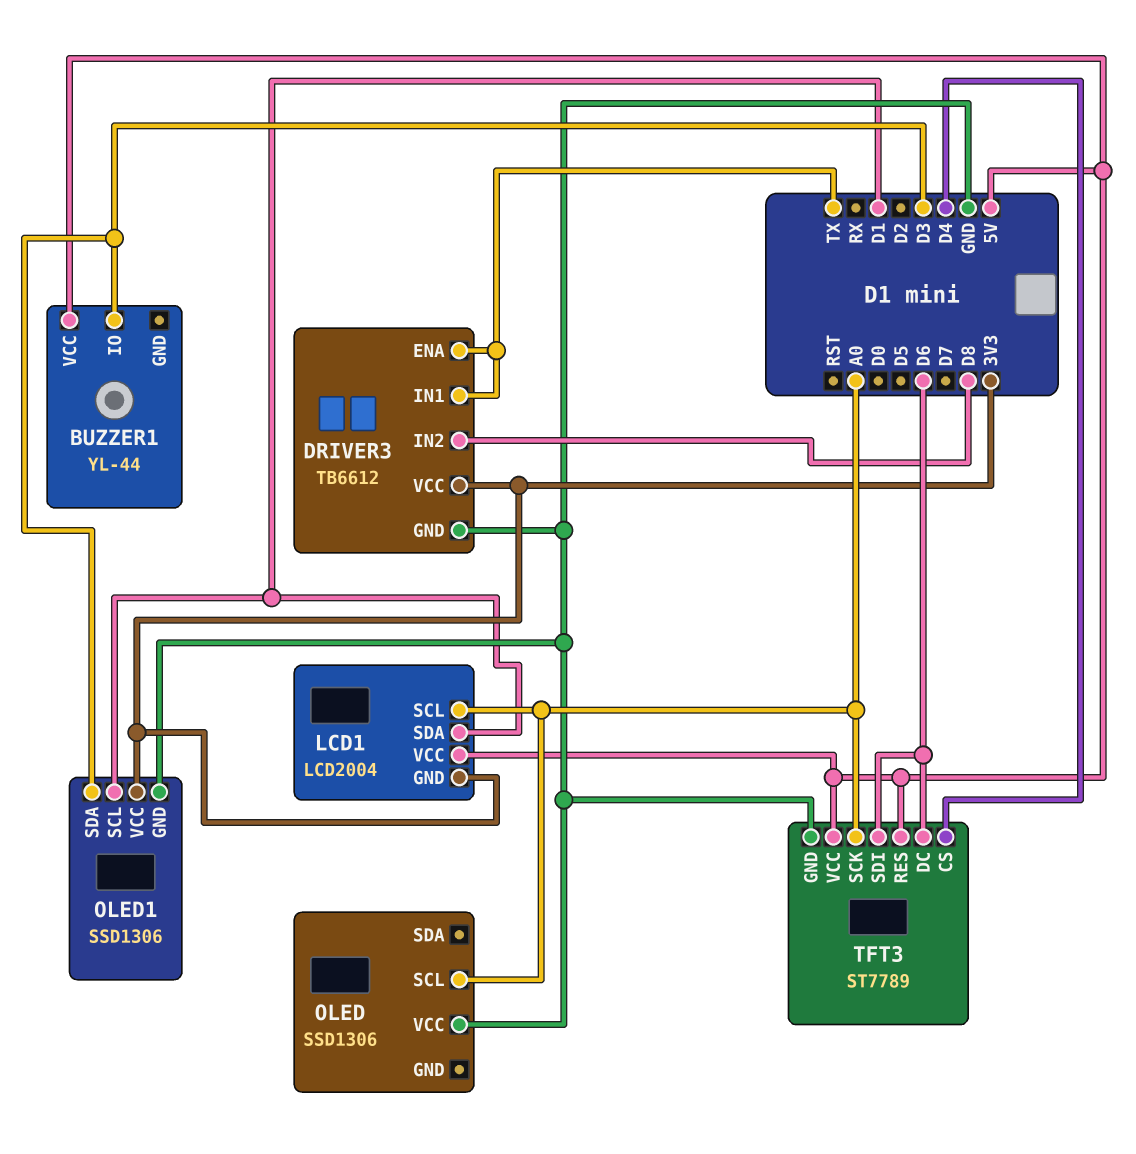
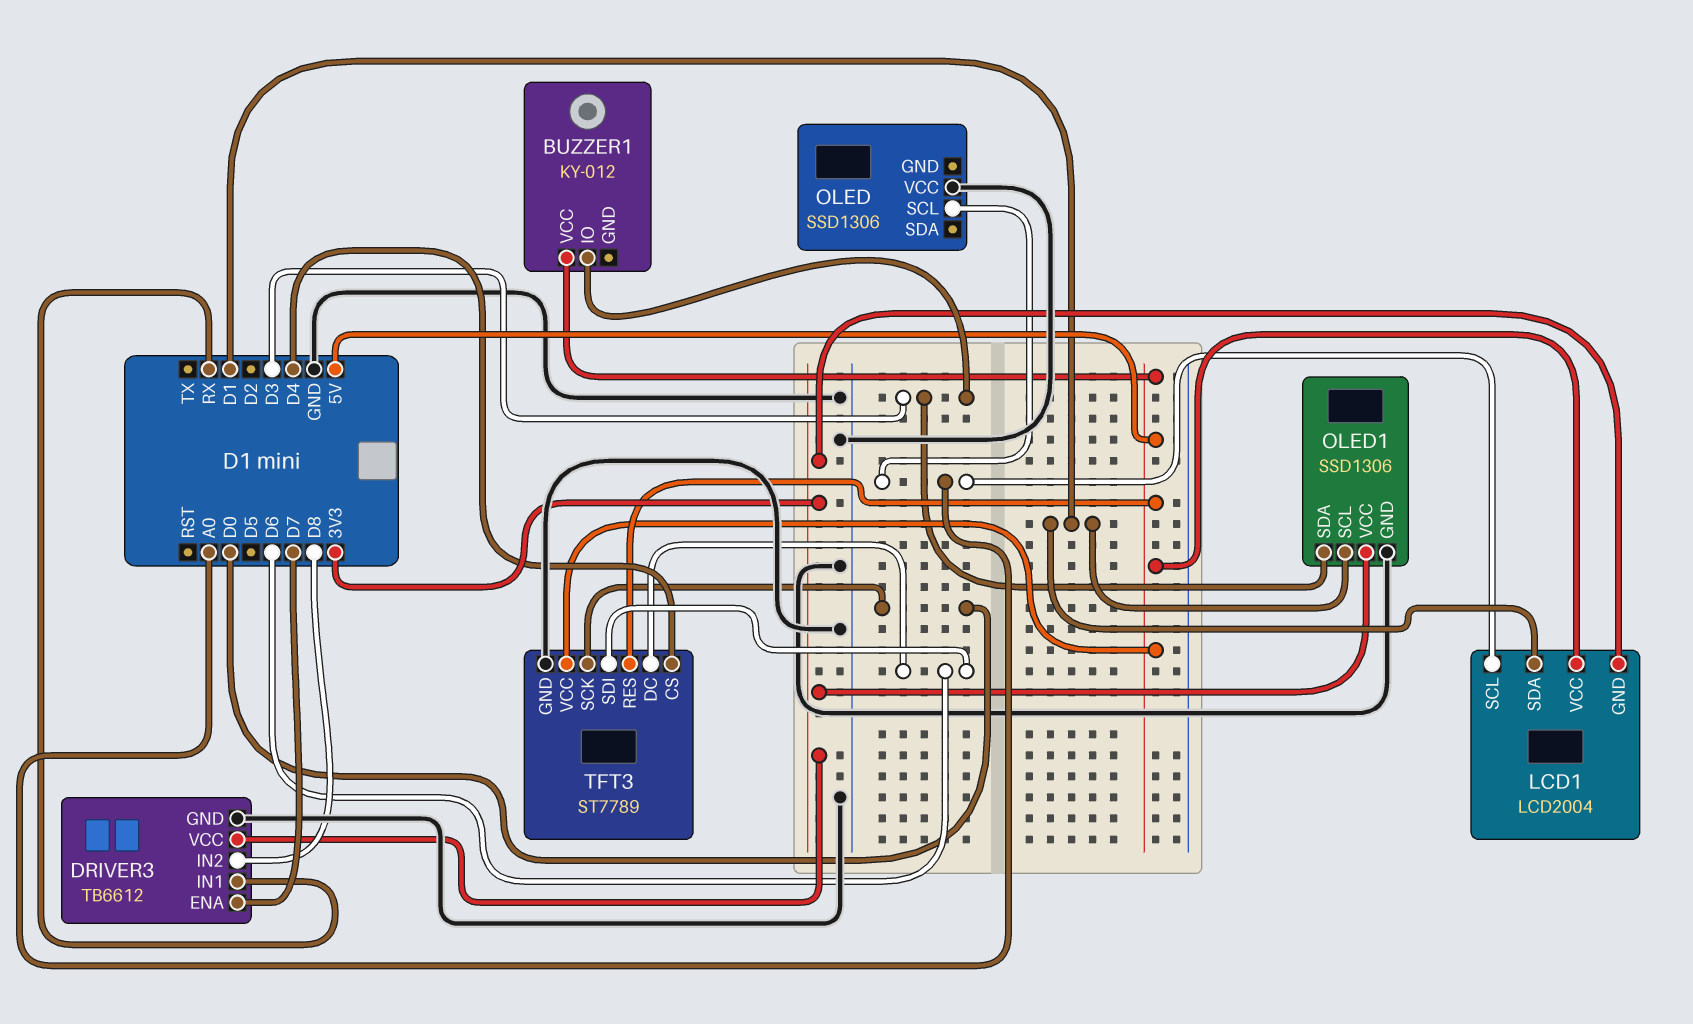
BUZZER1: YL-44 -> KY-012
DRIVER3 pin ENA: TX -> D7
DRIVER3 pin IN1: TX -> RX
TFT3 pin SCK: A0 -> D0

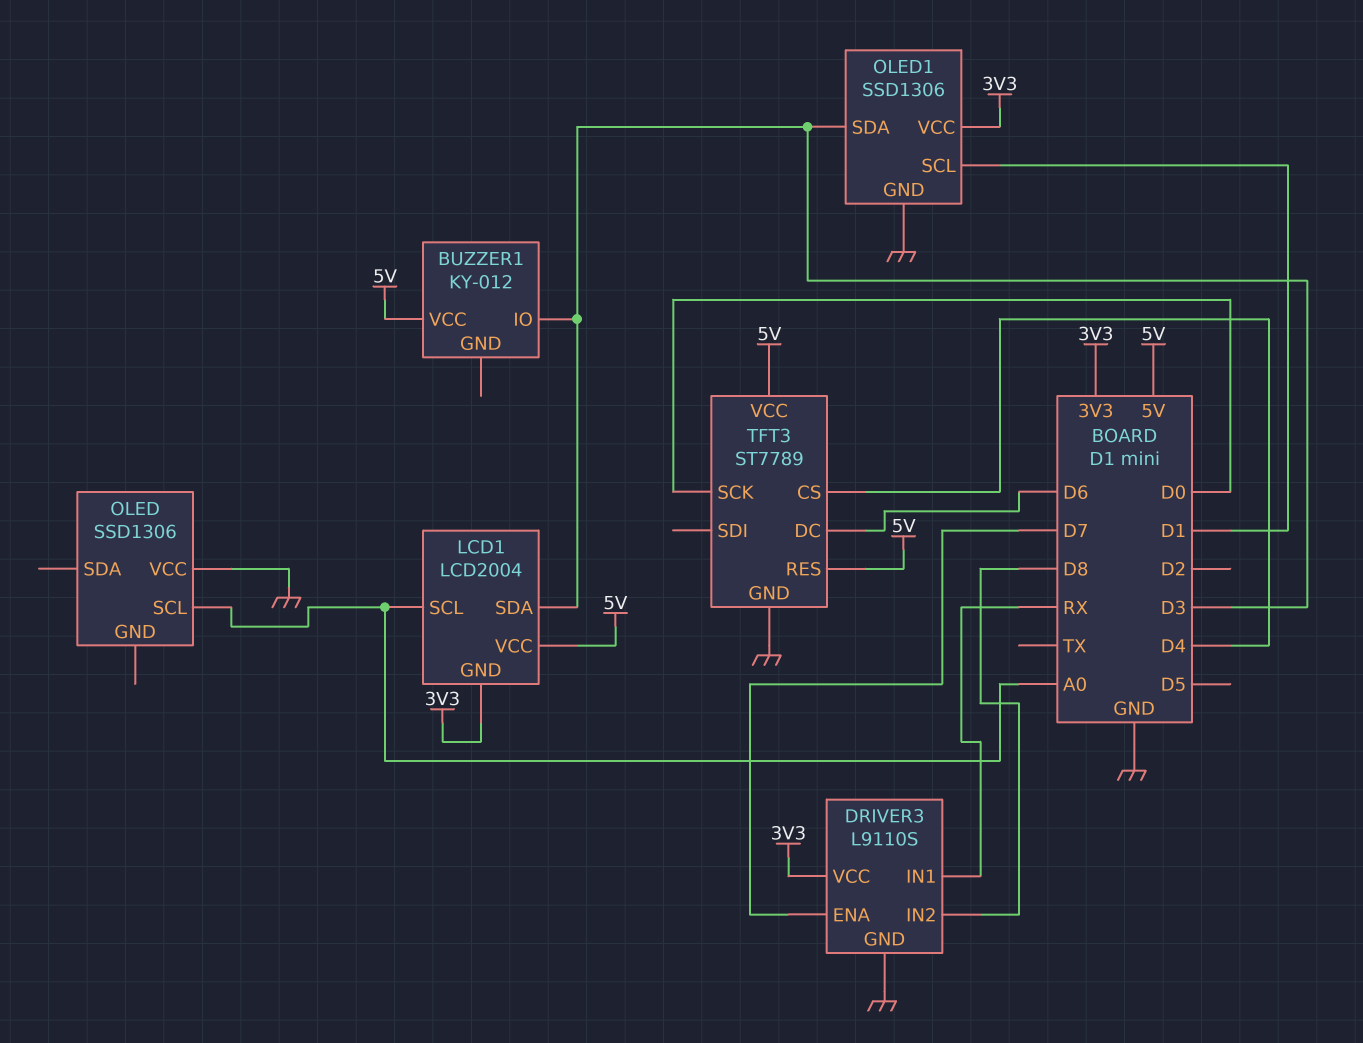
DRIVER3: TB6612 -> L9110S
LCD1 pin SDA: D1 -> D3
TFT3 pin SDI: D6 -> none

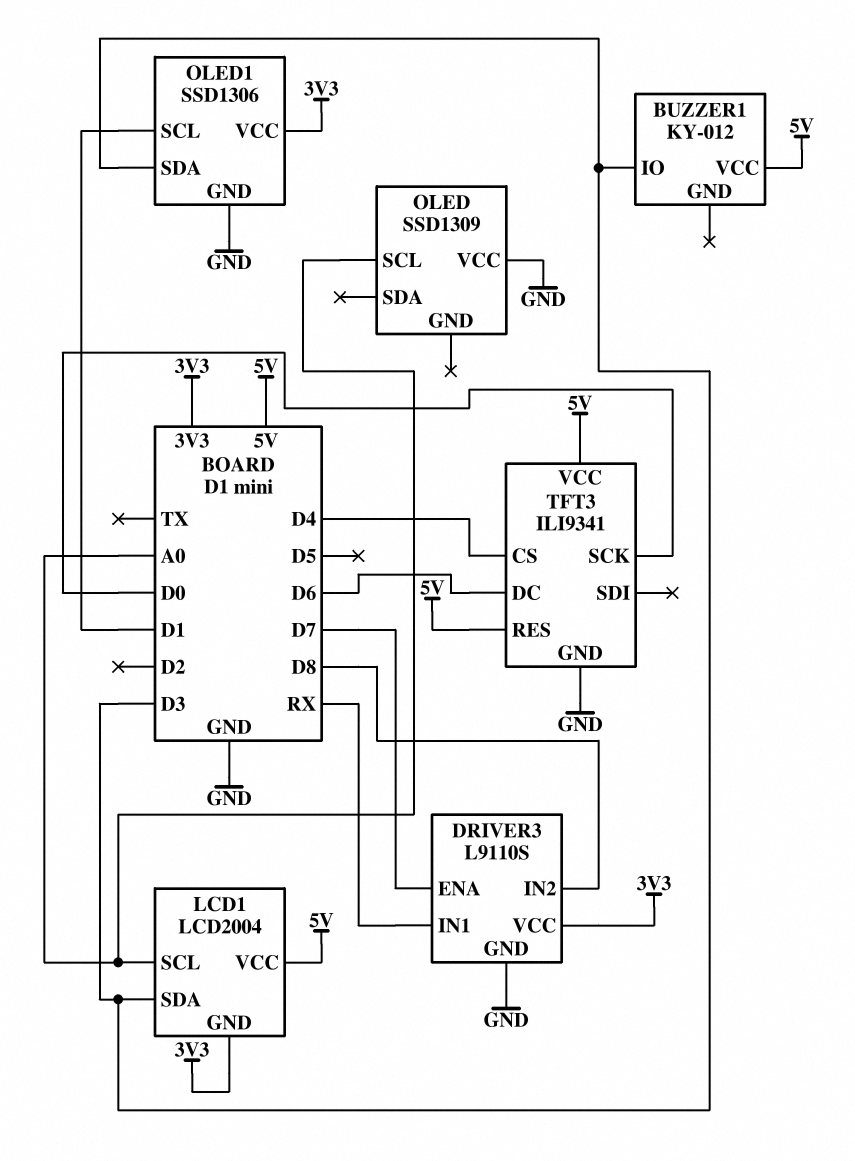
OLED: SSD1306 -> SSD1309
TFT3: ST7789 -> ILI9341

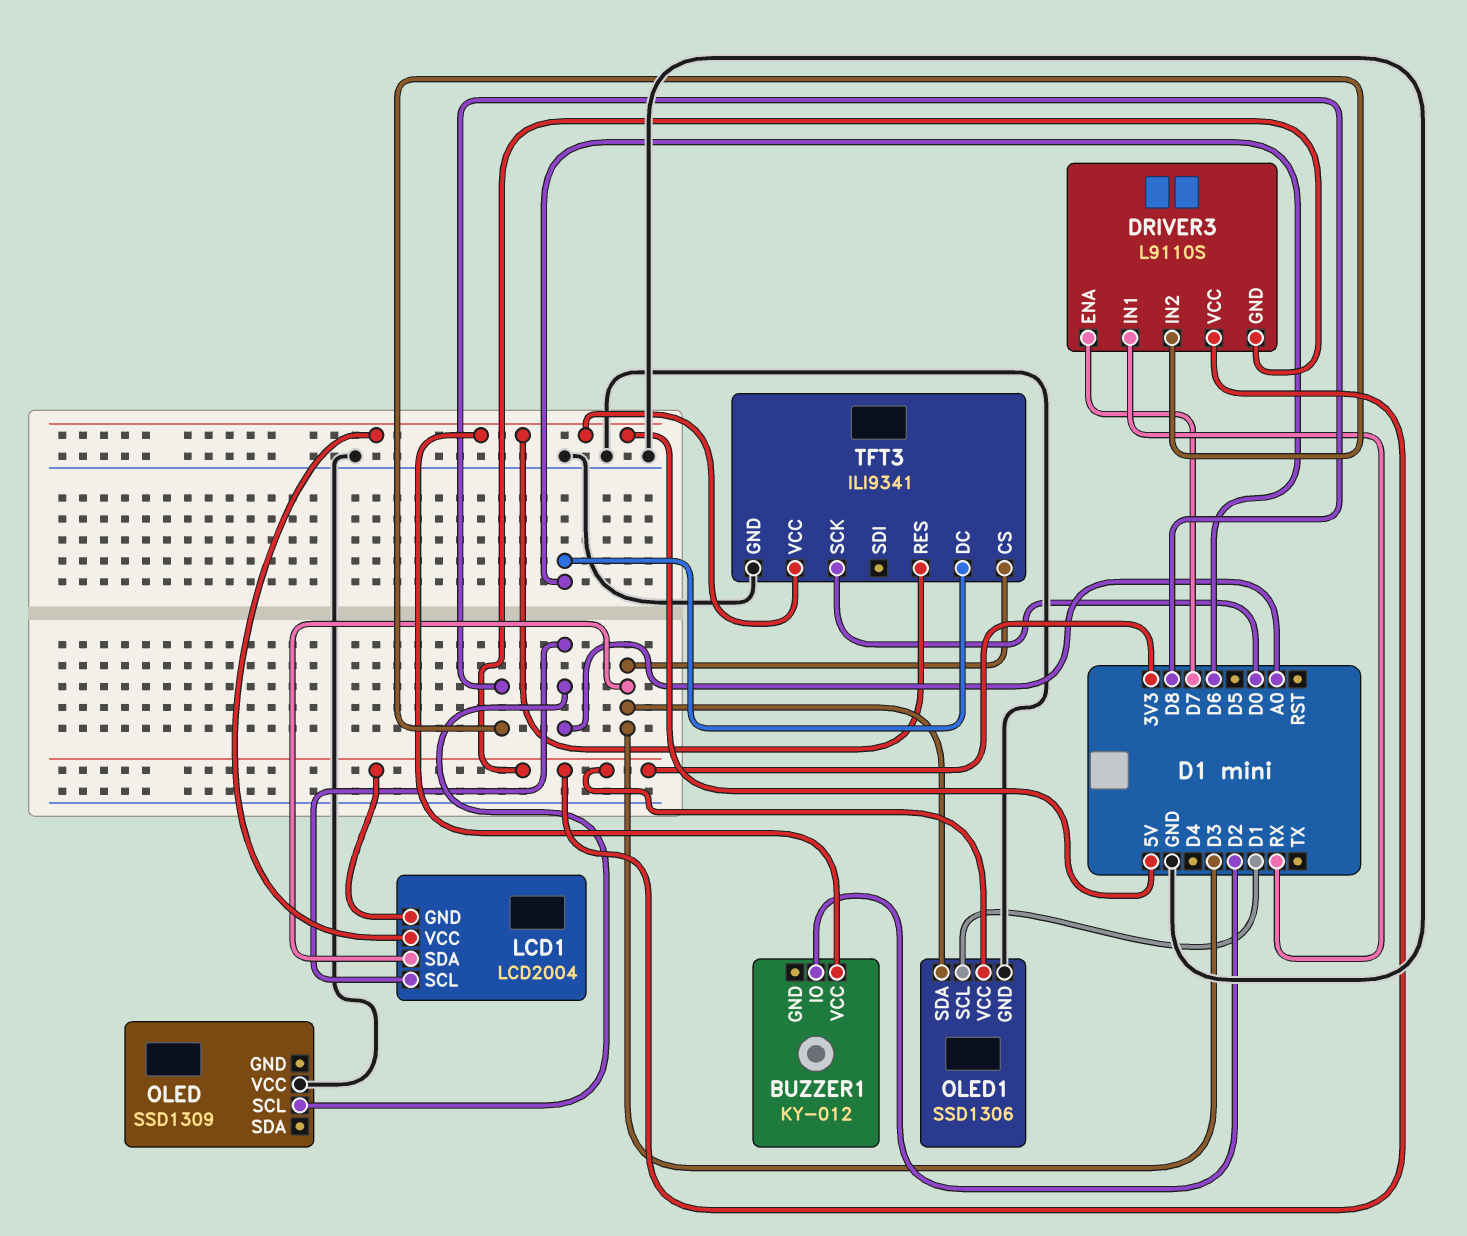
BUZZER1 pin IO: D3 -> D2
DRIVER3 pin GND: GND -> 3V3
TFT3 pin CS: D4 -> D3

